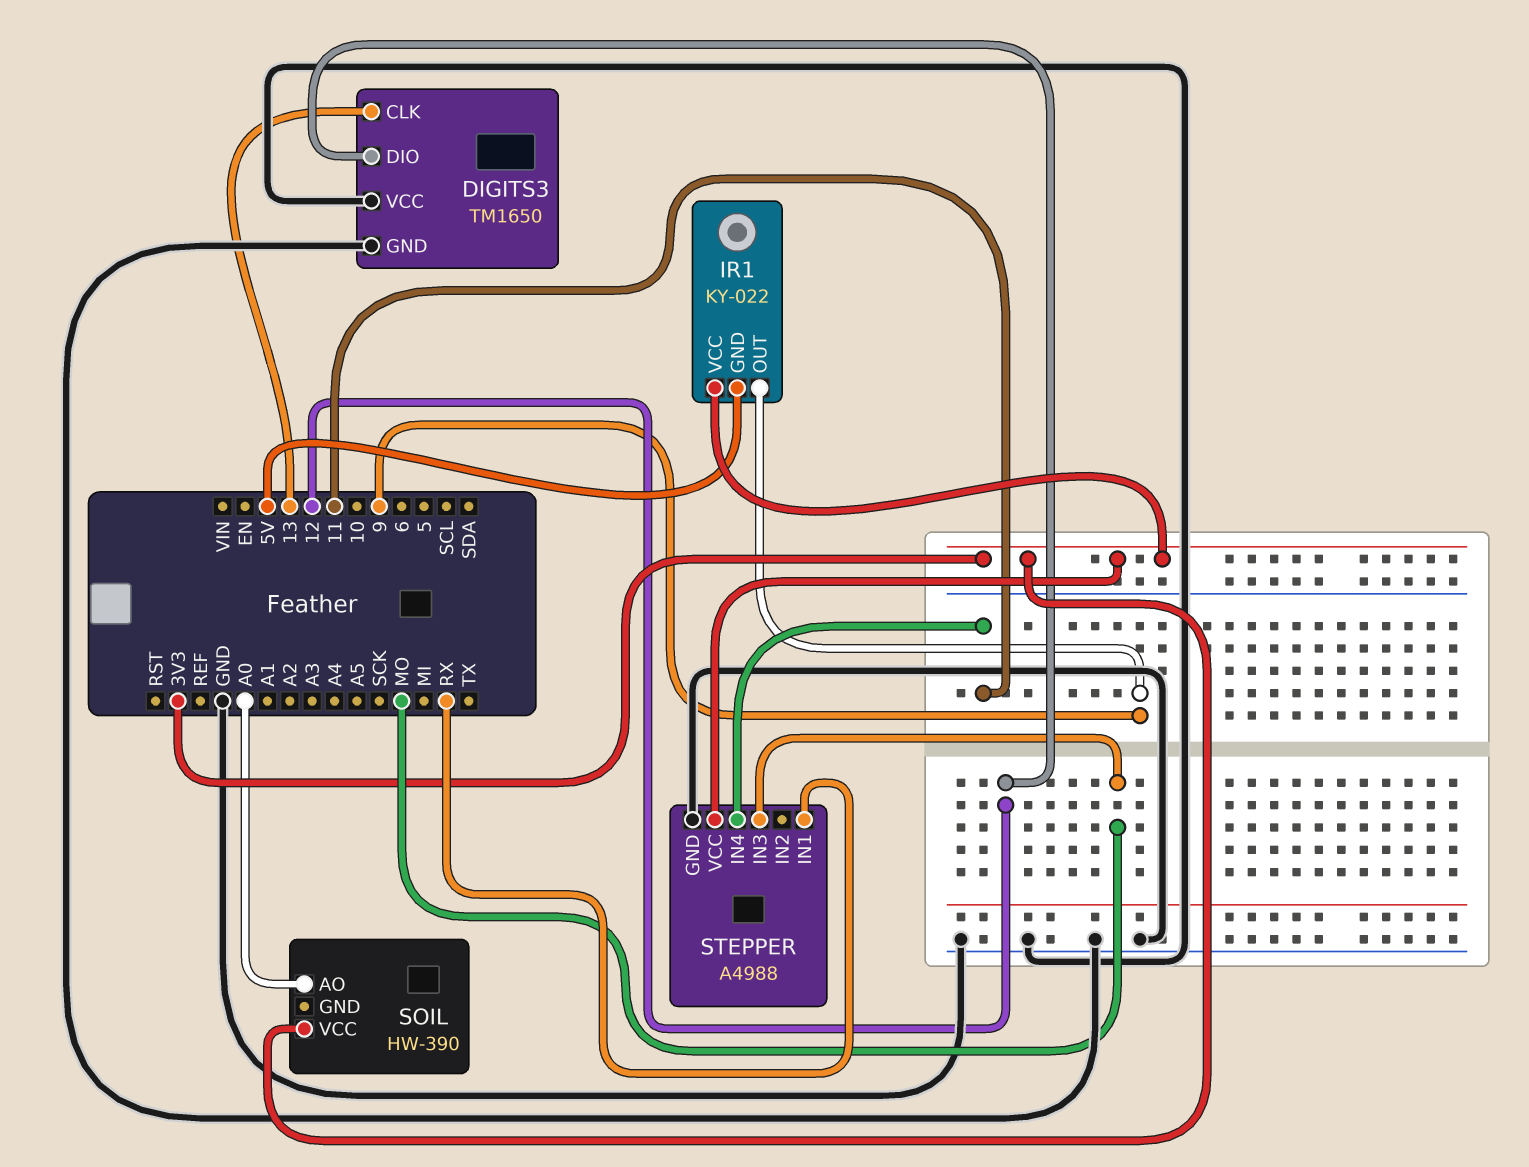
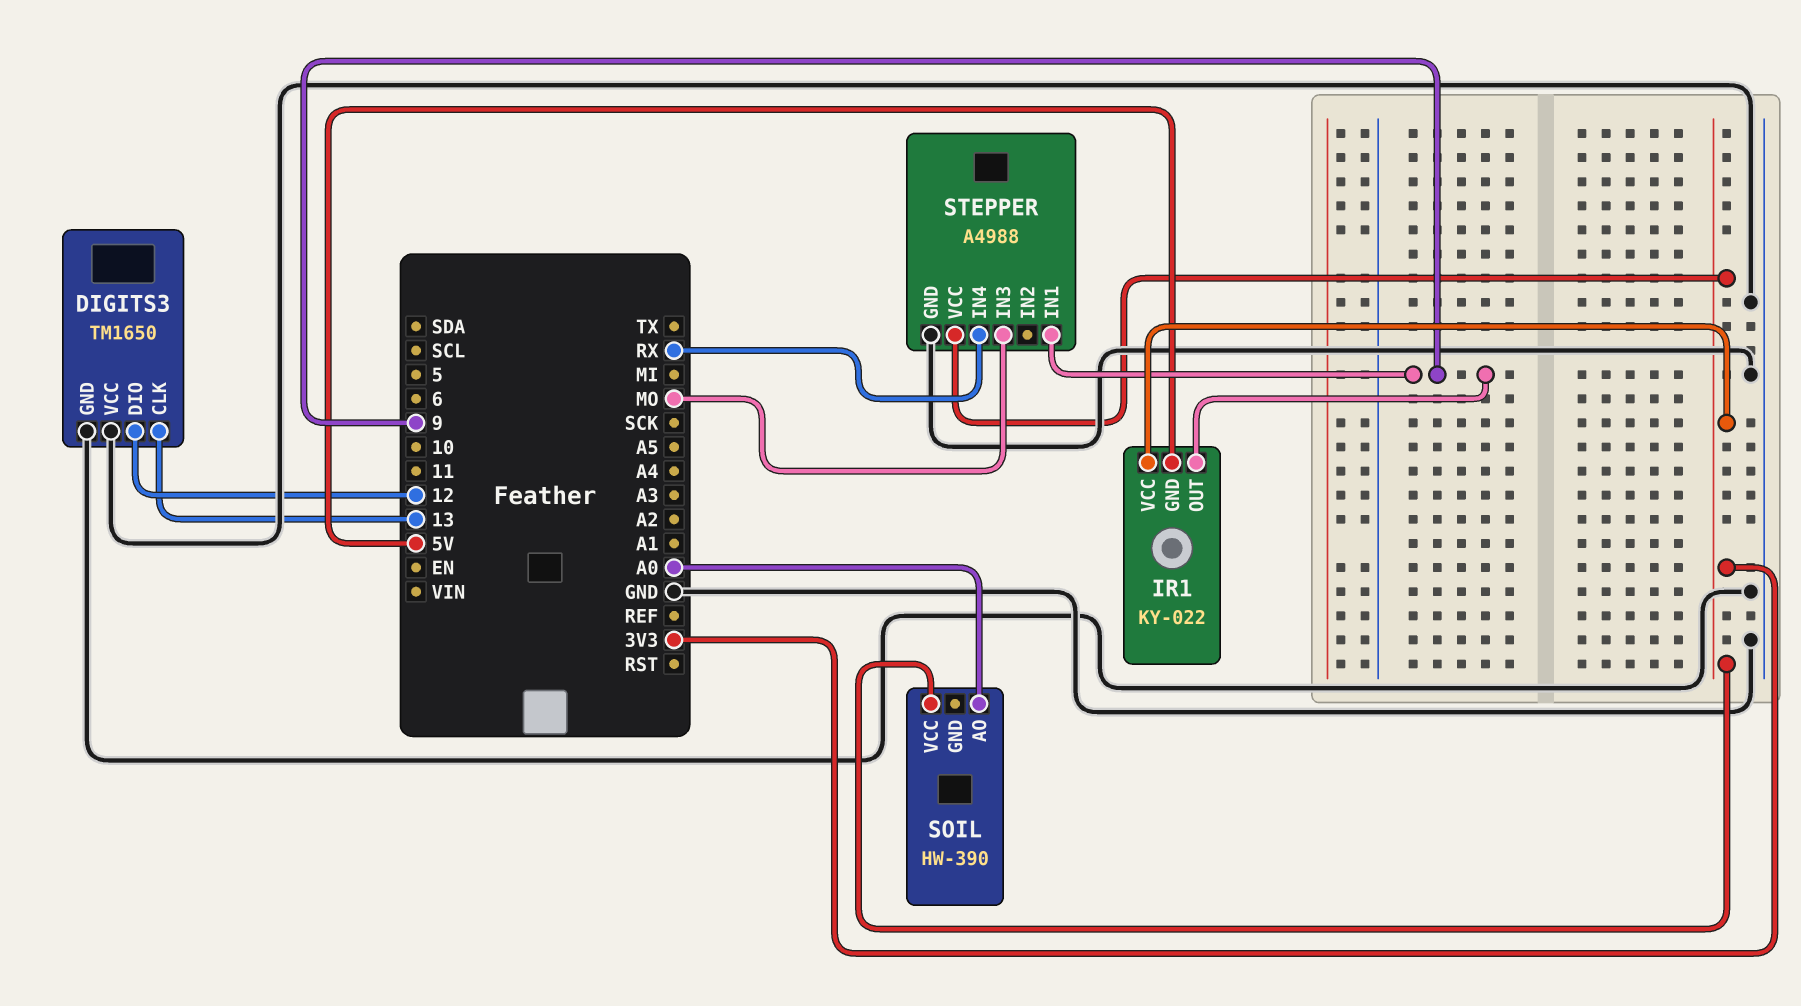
STEPPER pin IN1: RX -> 9
STEPPER pin IN4: 11 -> RX

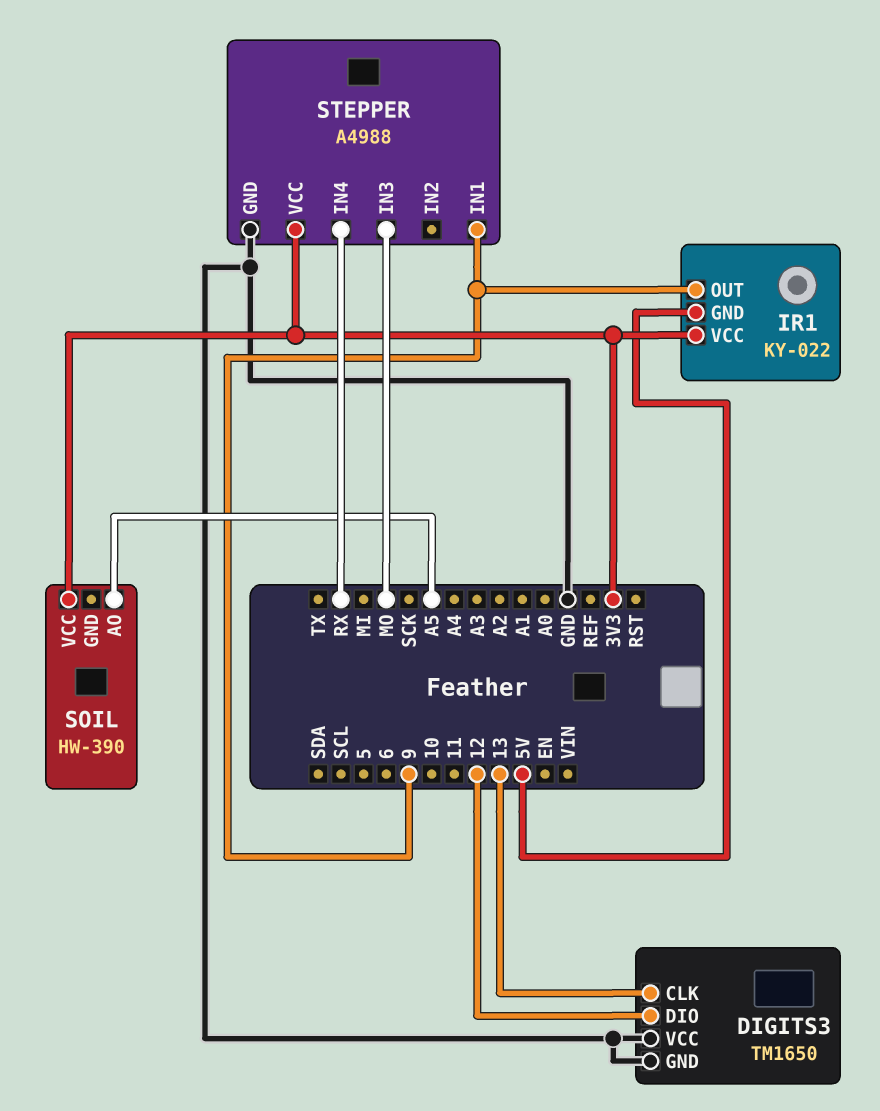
SOIL pin AO: A0 -> A5

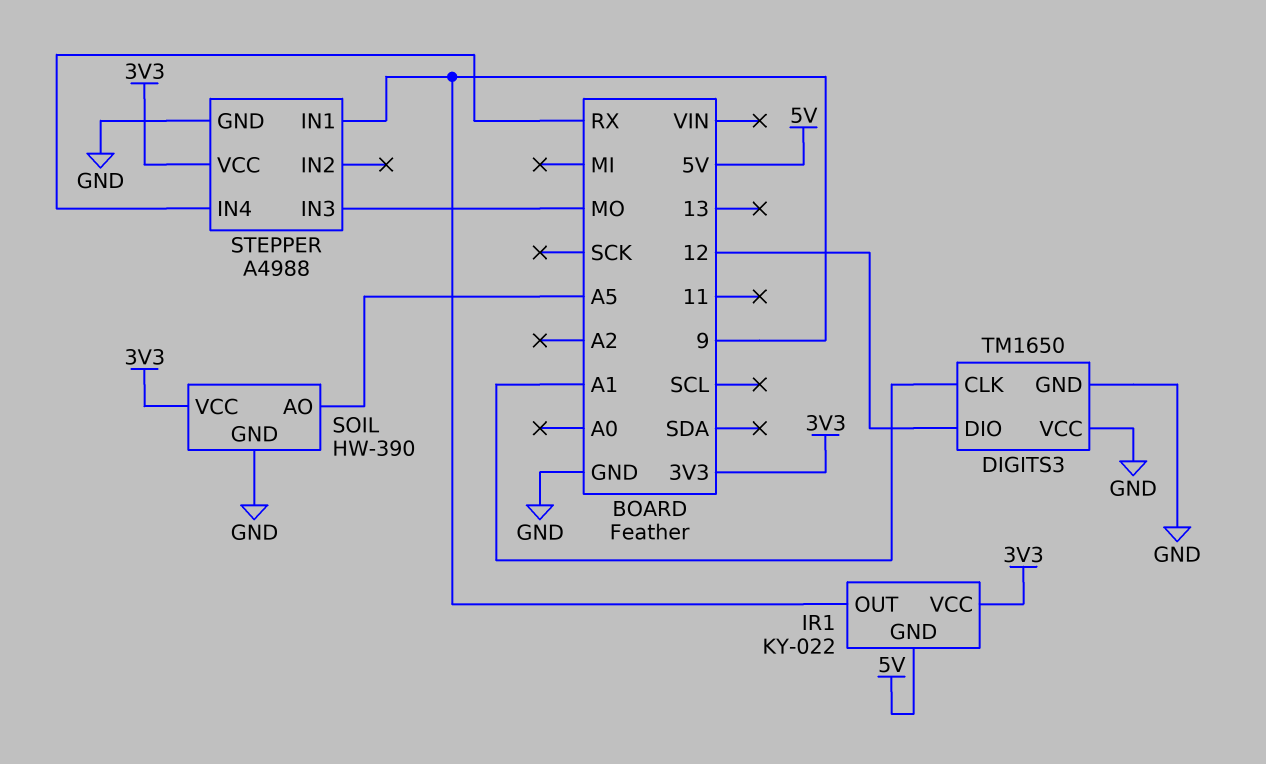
DIGITS3 pin CLK: 13 -> A1
SOIL pin GND: none -> GND

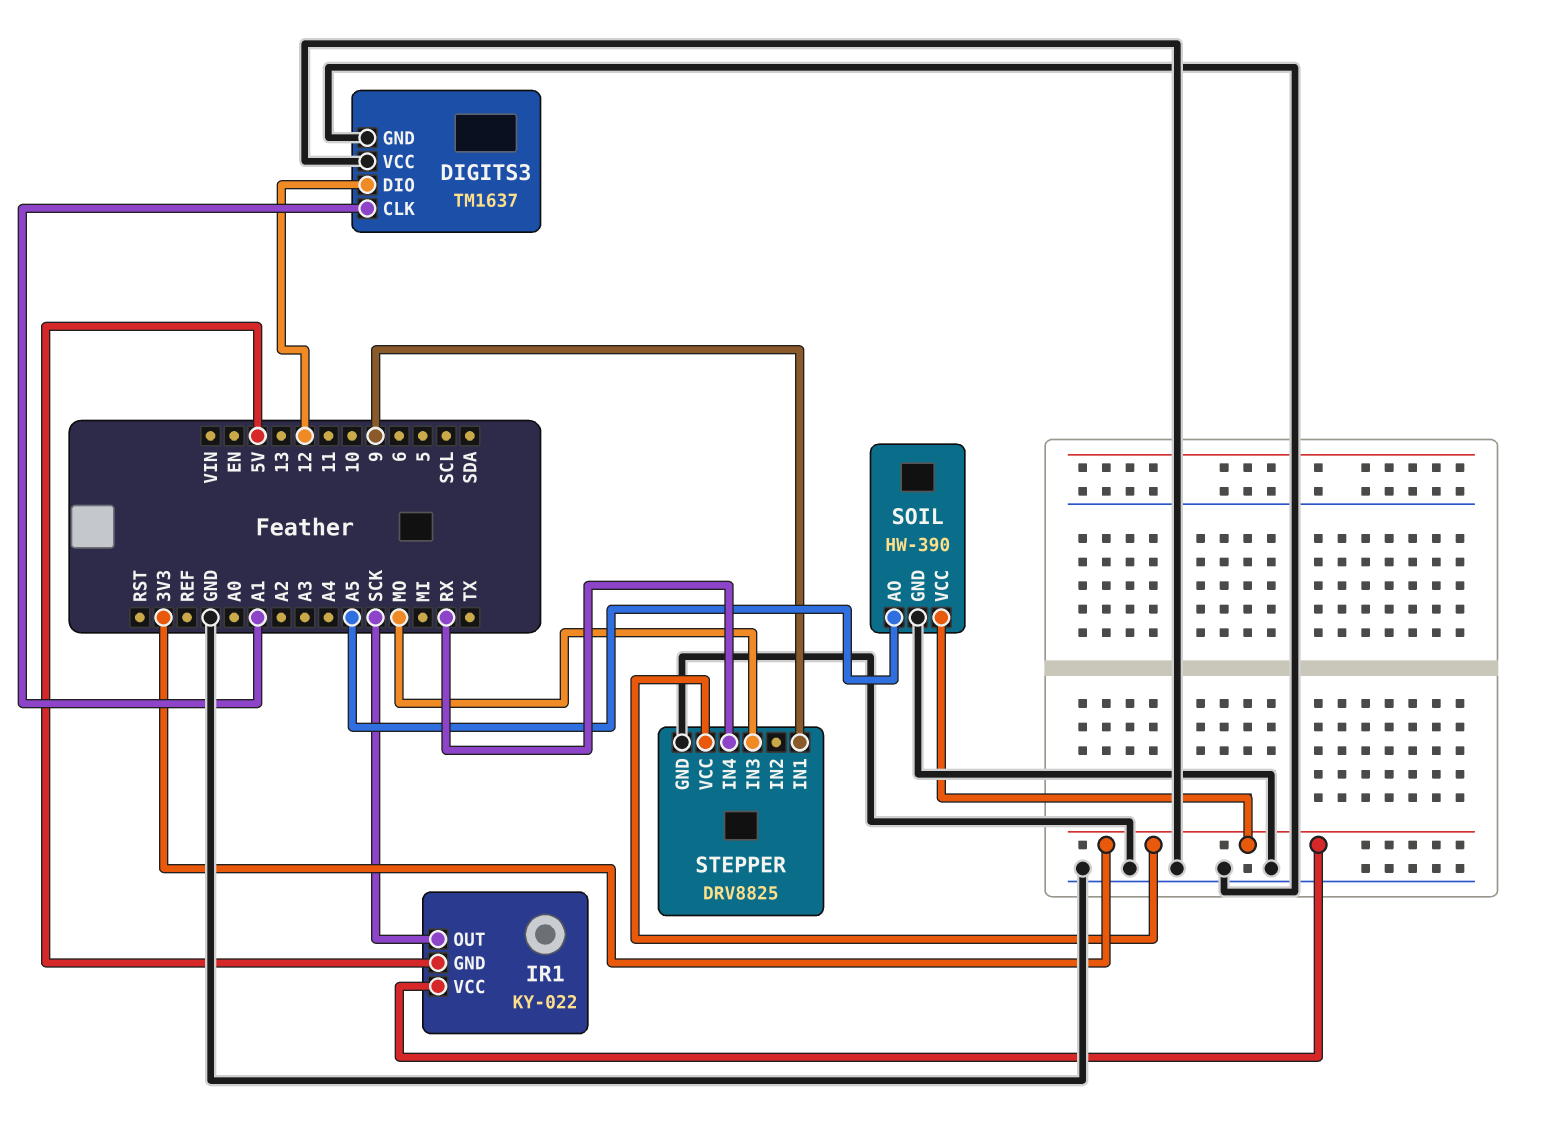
DIGITS3: TM1650 -> TM1637
IR1 pin OUT: 9 -> SCK
STEPPER: A4988 -> DRV8825

